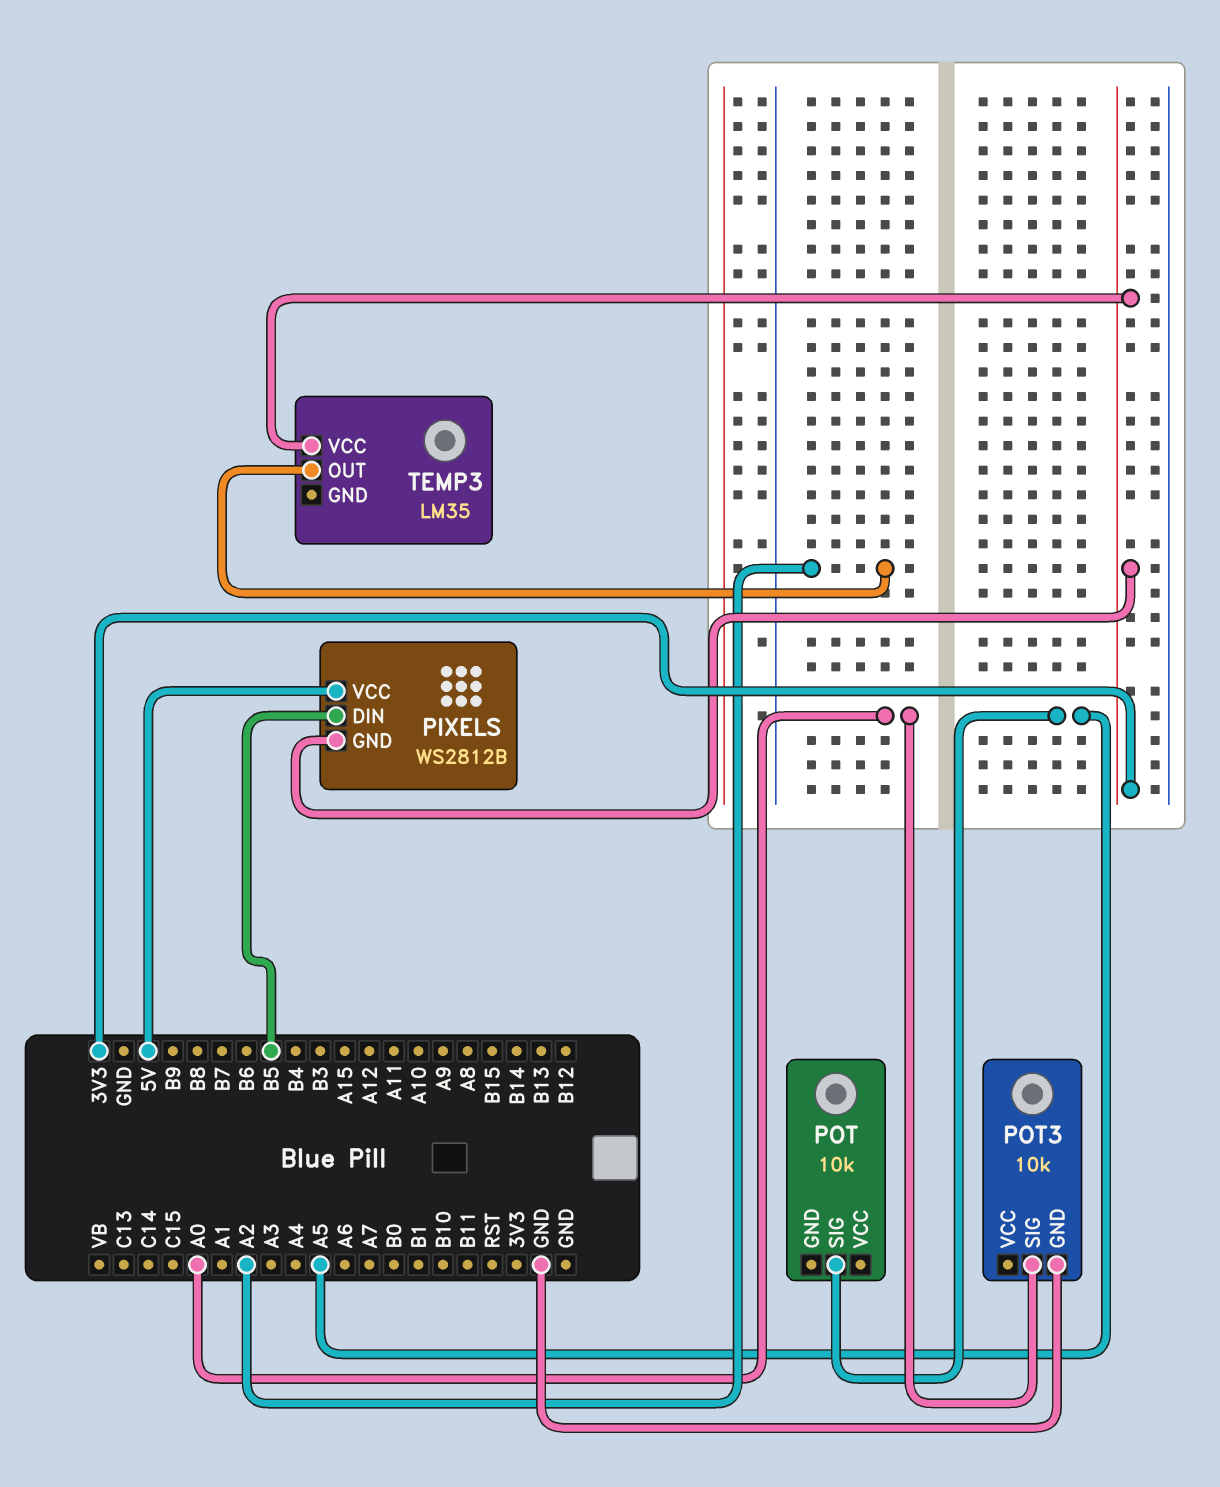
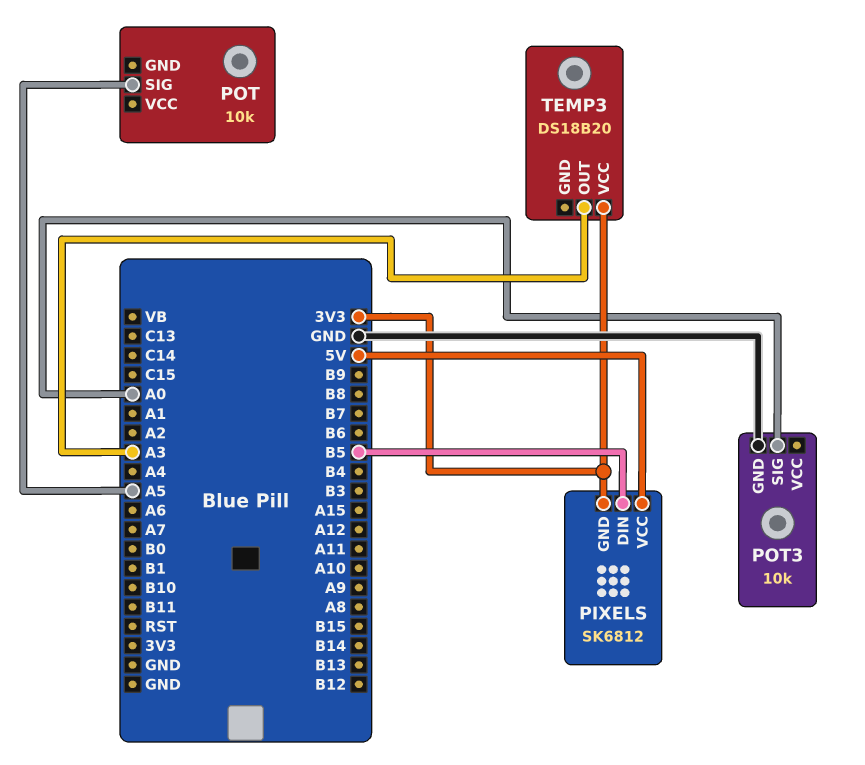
PIXELS: WS2812B -> SK6812
TEMP3: LM35 -> DS18B20
TEMP3 pin OUT: A2 -> A3

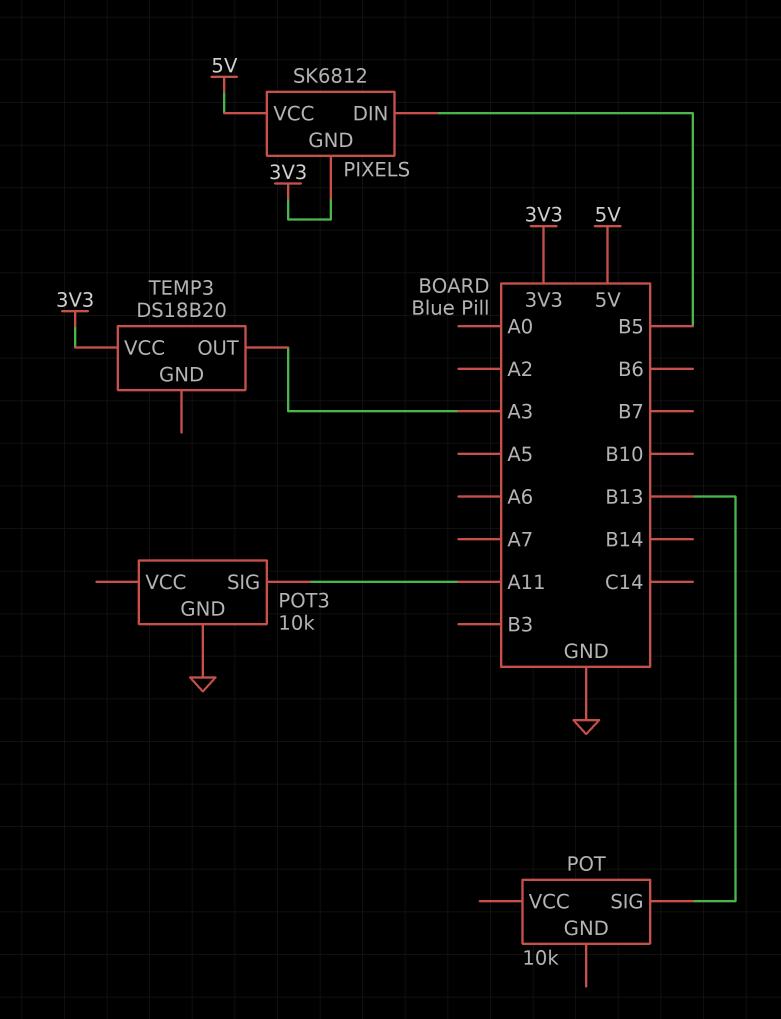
POT pin SIG: A5 -> B13
POT3 pin SIG: A0 -> A11

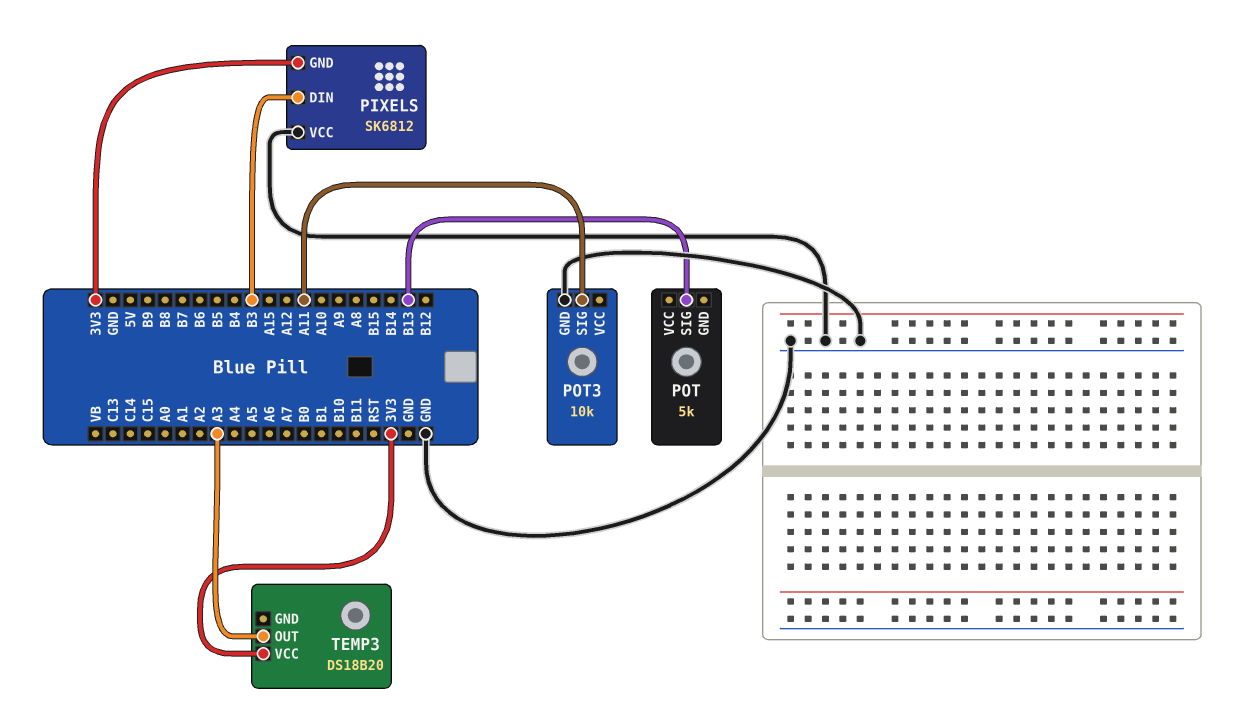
PIXELS pin DIN: B5 -> B3
PIXELS pin VCC: 5V -> GND
POT: 10k -> 5k

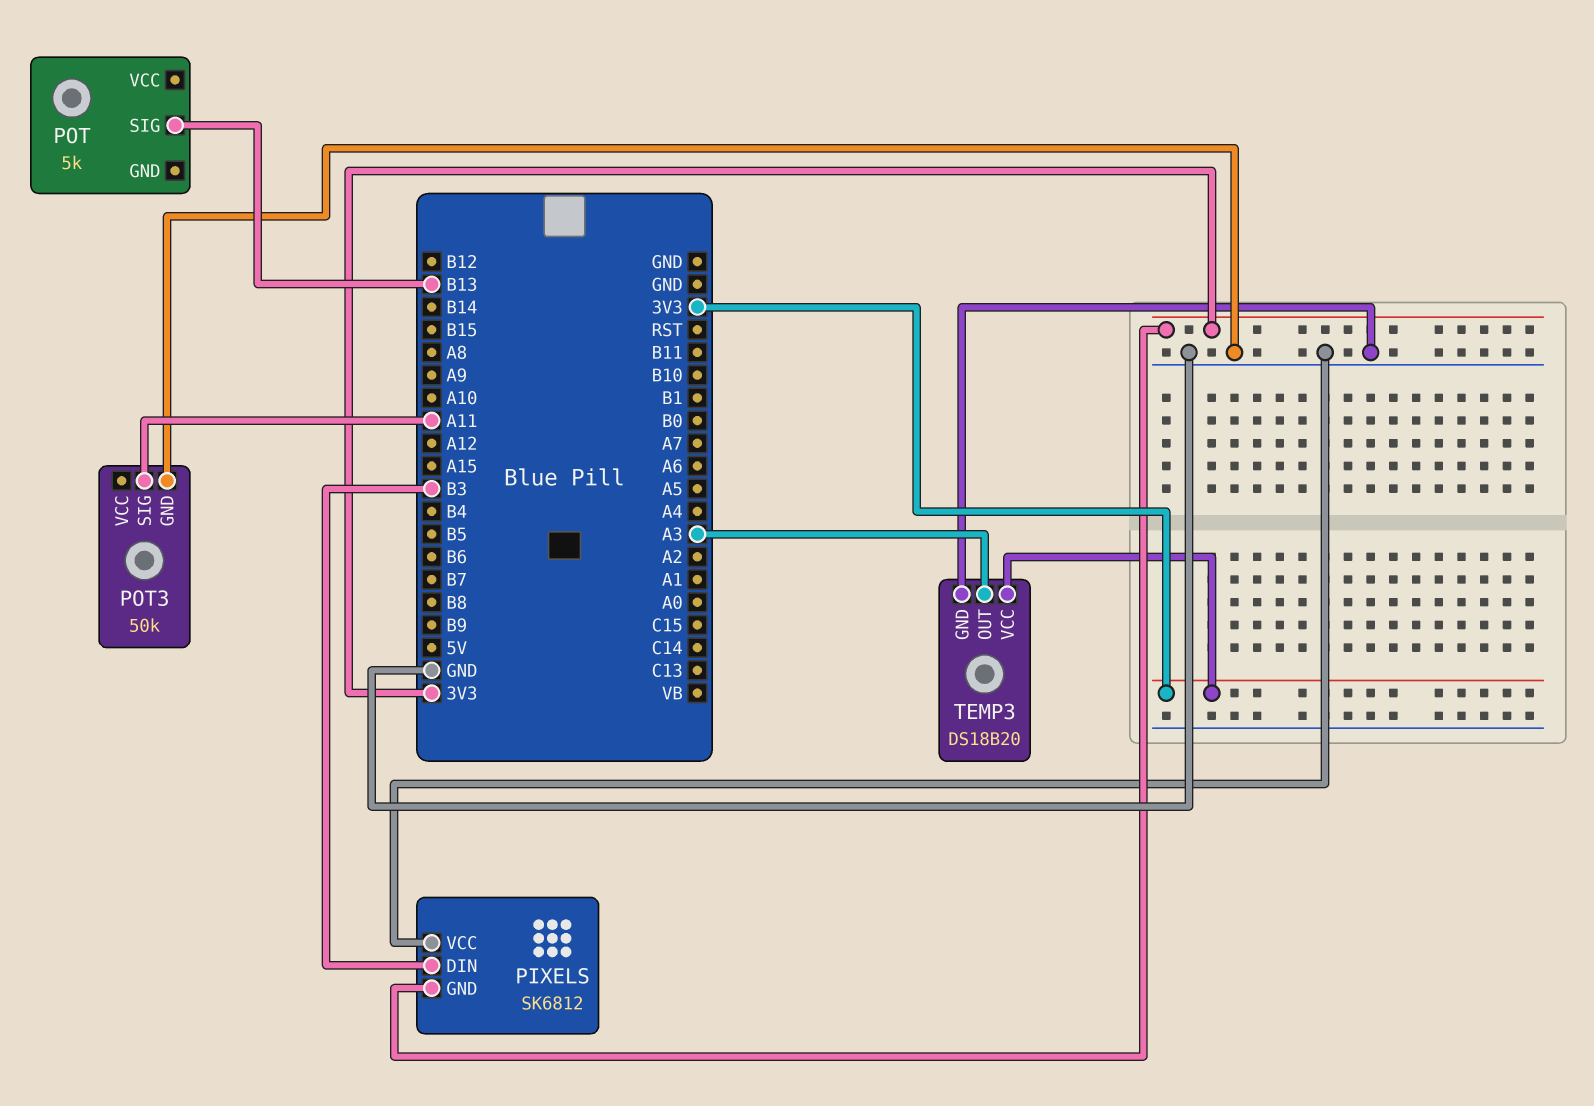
POT3: 10k -> 50k
TEMP3 pin GND: none -> GND

